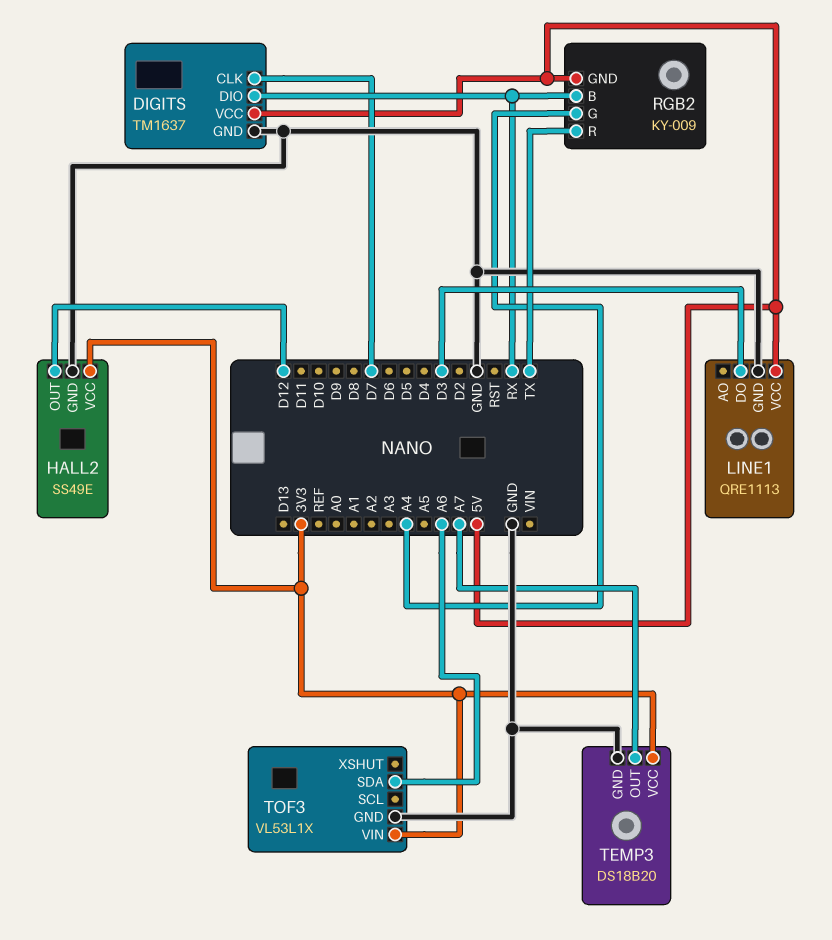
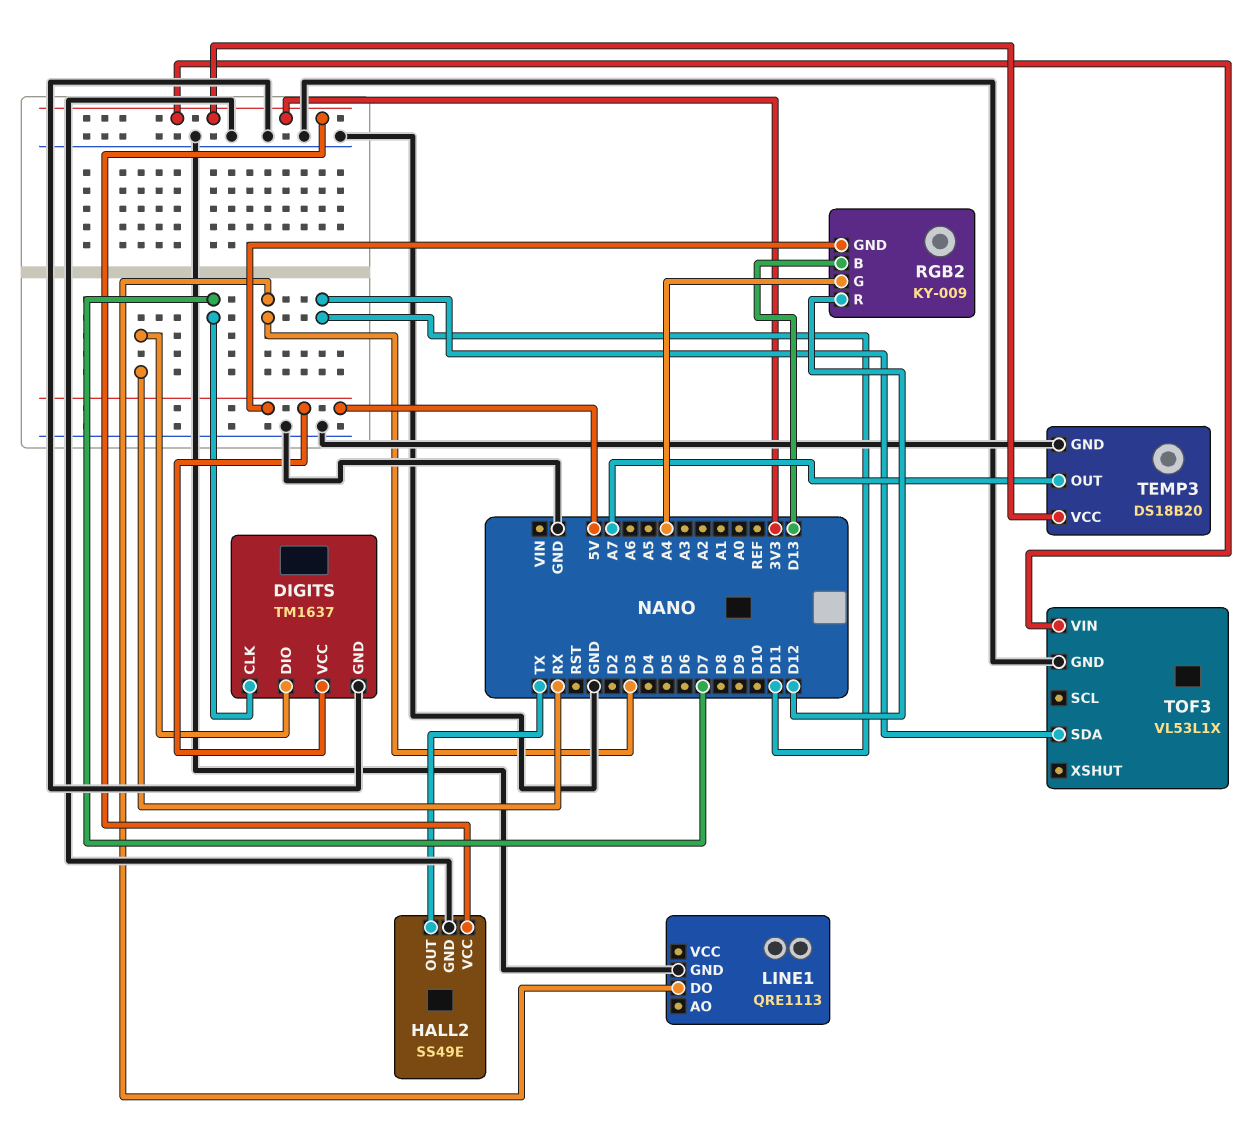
HALL2 pin OUT: D12 -> TX
LINE1 pin VCC: 5V -> none
RGB2 pin B: RX -> D13
RGB2 pin R: TX -> D12
TOF3 pin SDA: A6 -> D11

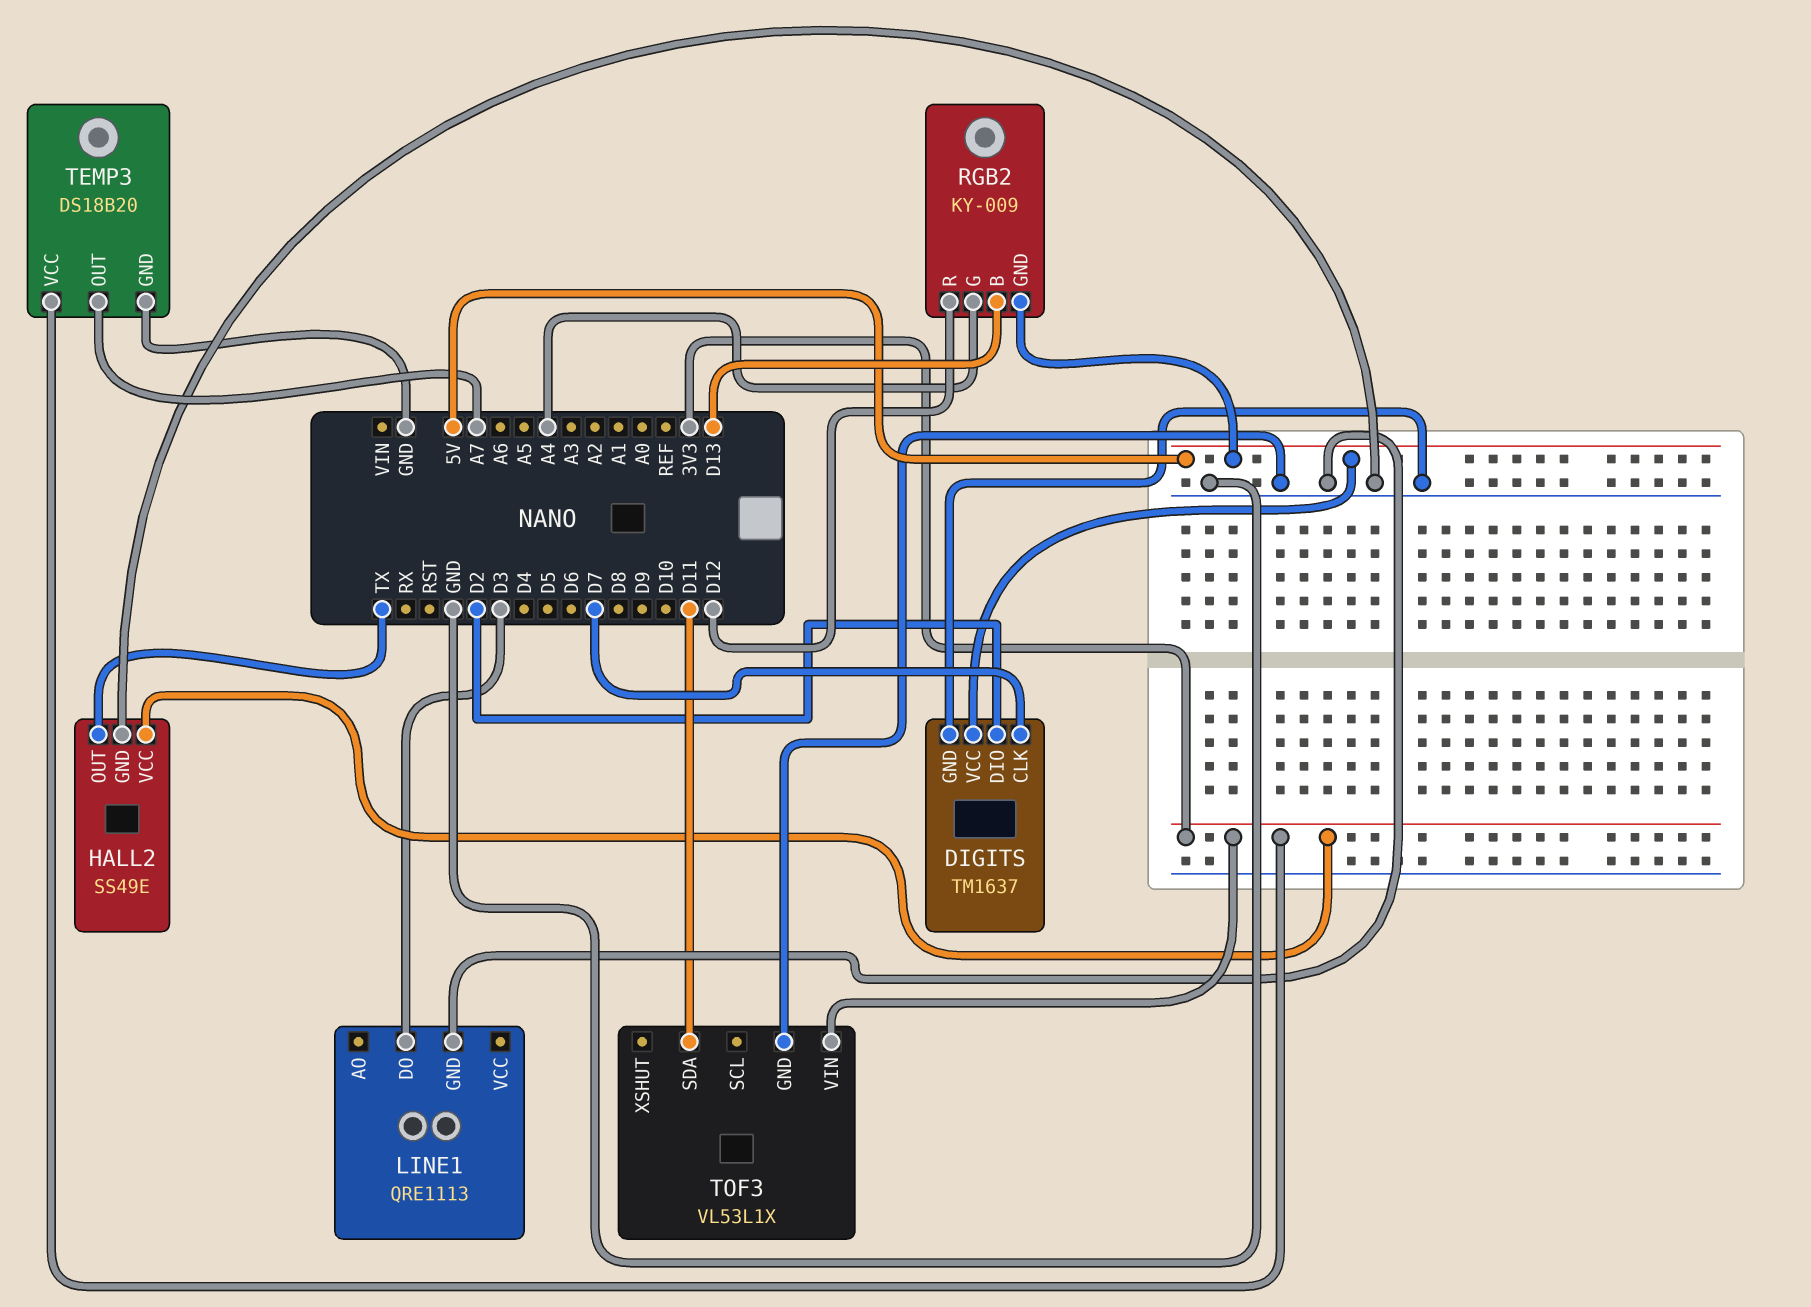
DIGITS pin DIO: RX -> D2

